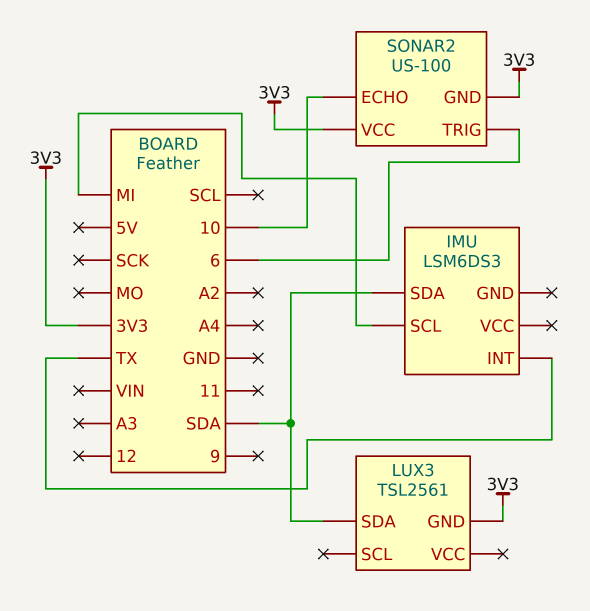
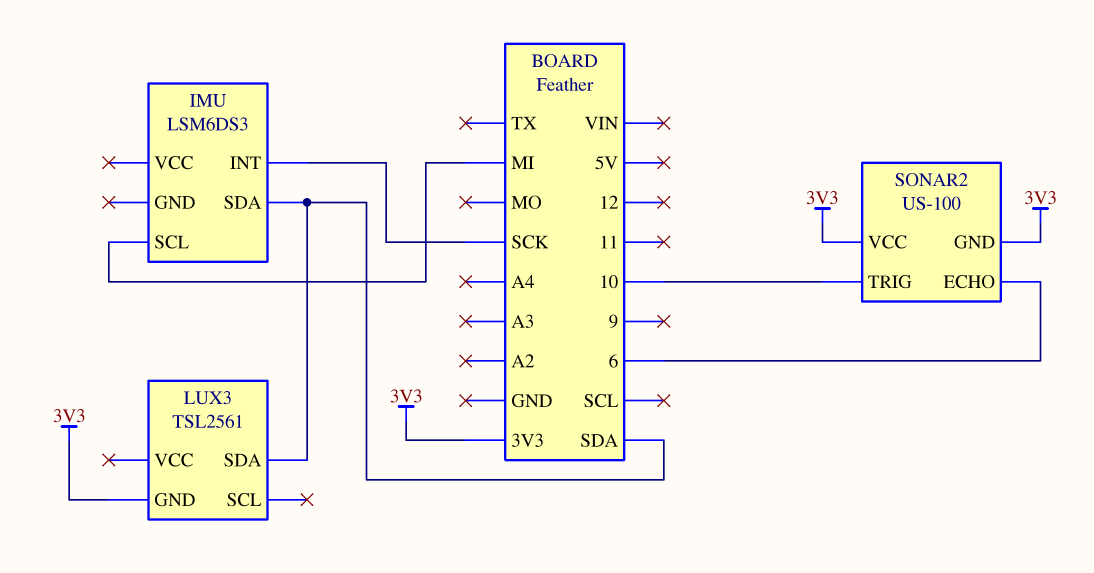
IMU pin INT: TX -> SCK
SONAR2 pin ECHO: 10 -> 6
SONAR2 pin TRIG: 6 -> 10

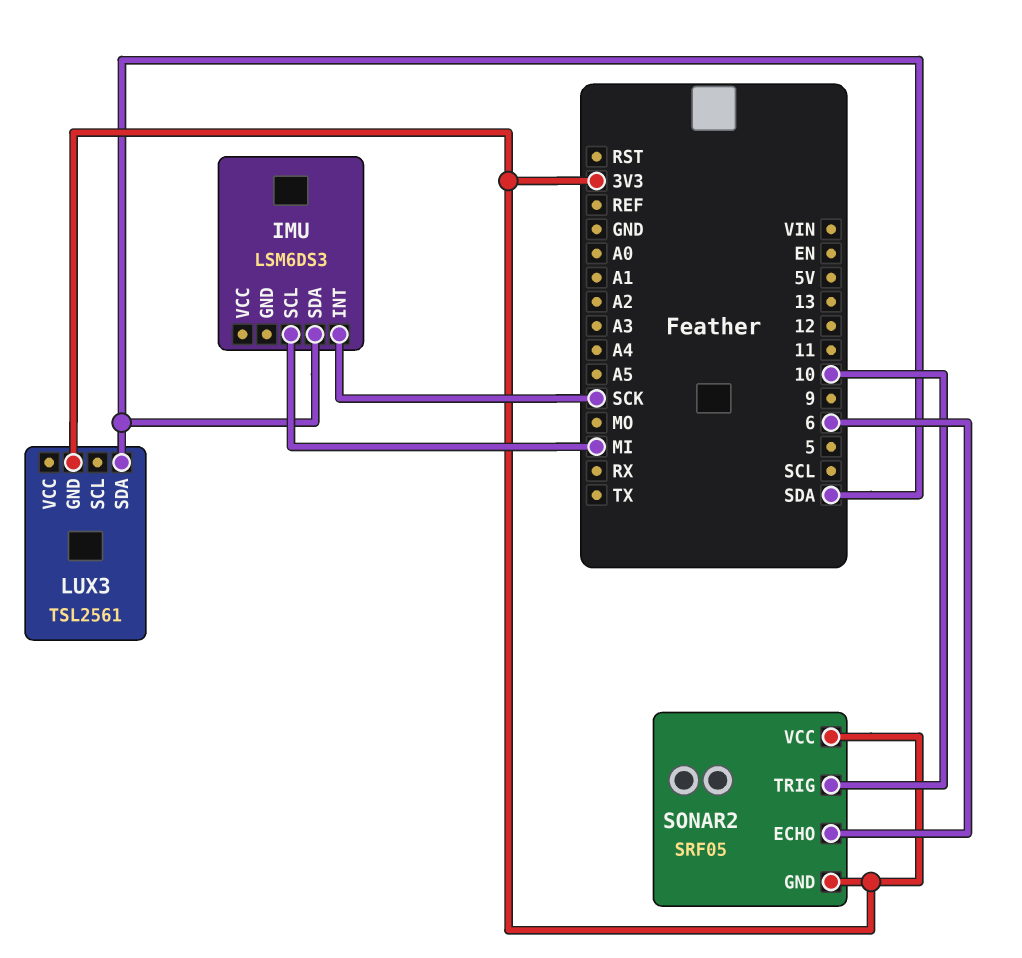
SONAR2: US-100 -> SRF05

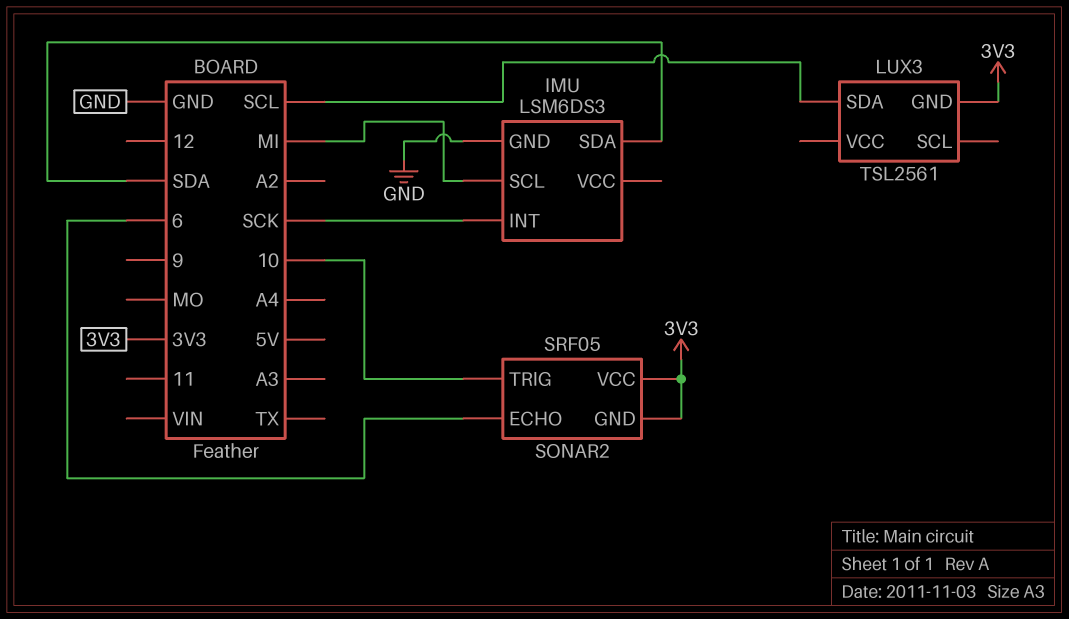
IMU pin GND: none -> GND
LUX3 pin SDA: SDA -> SCL

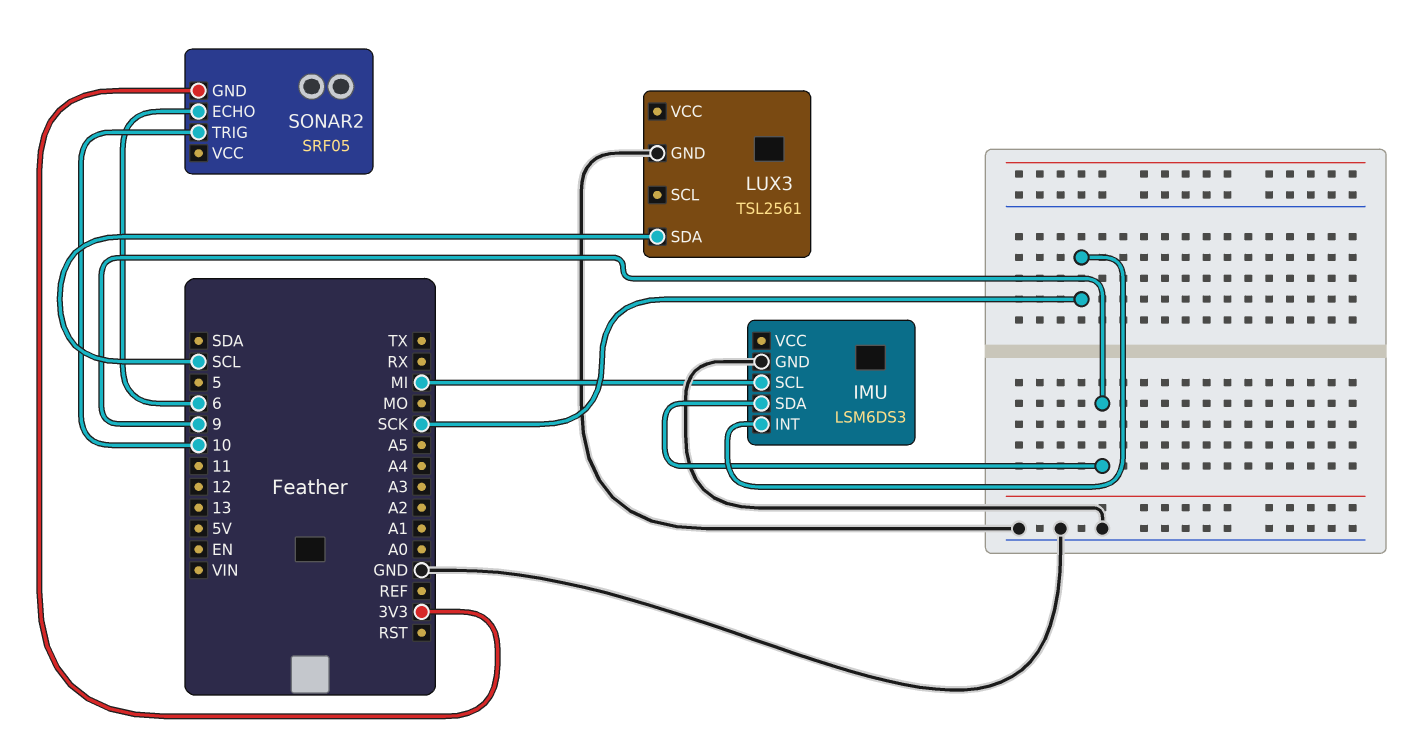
IMU pin SDA: SDA -> 9
LUX3 pin GND: 3V3 -> GND
SONAR2 pin VCC: 3V3 -> none

